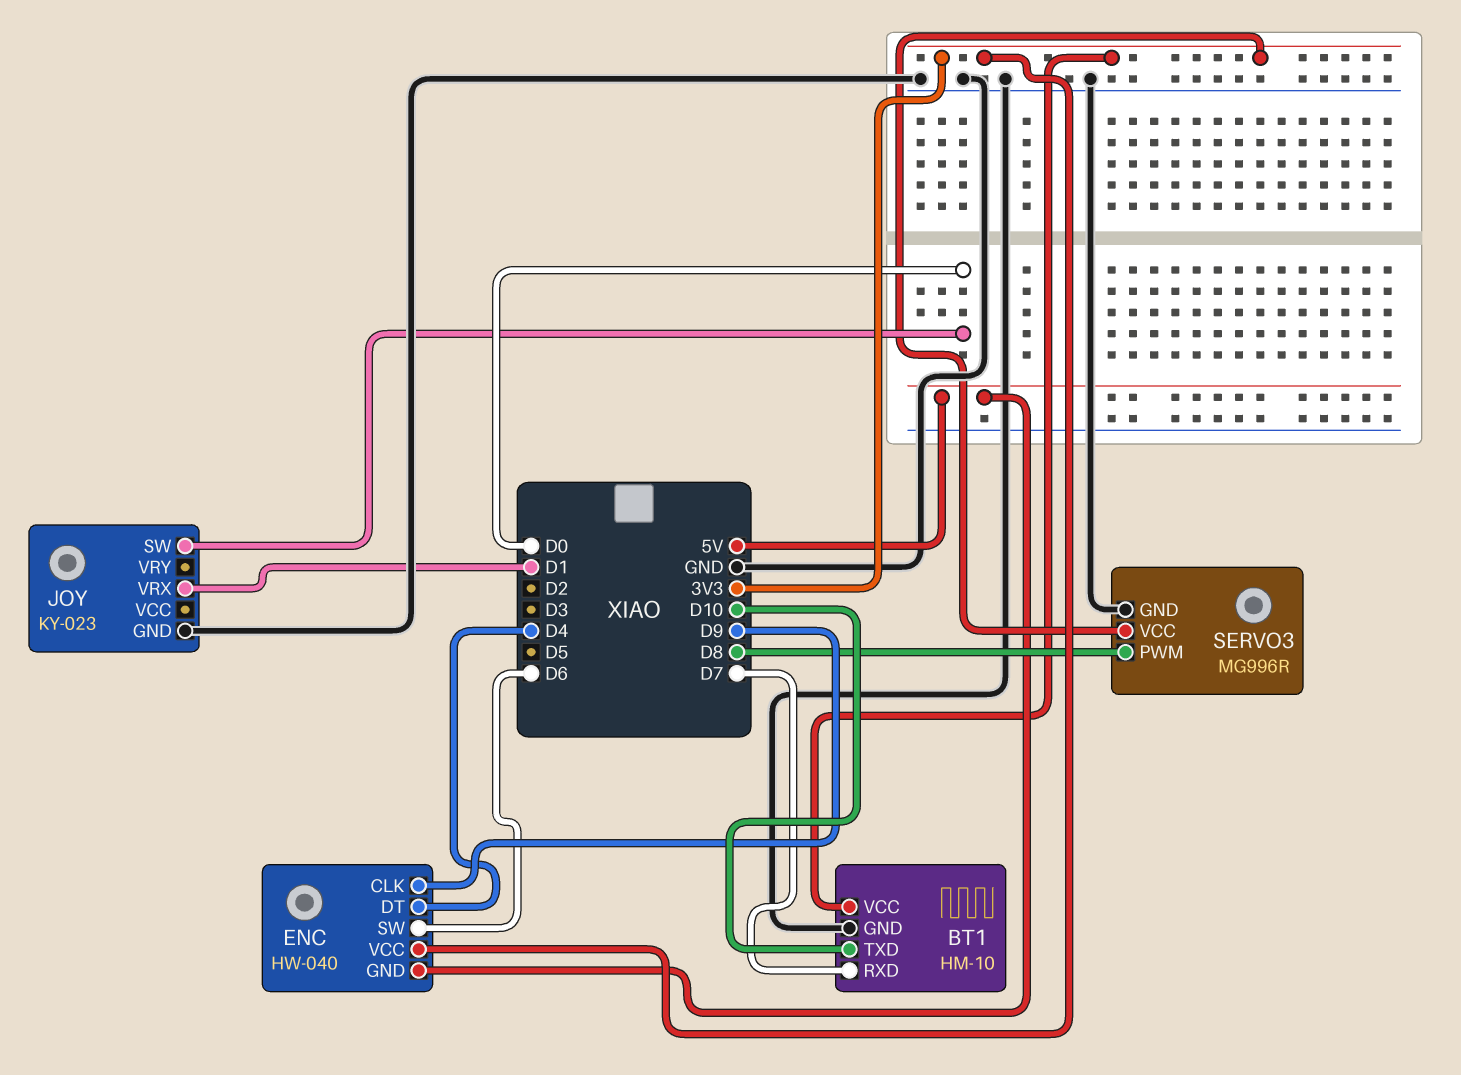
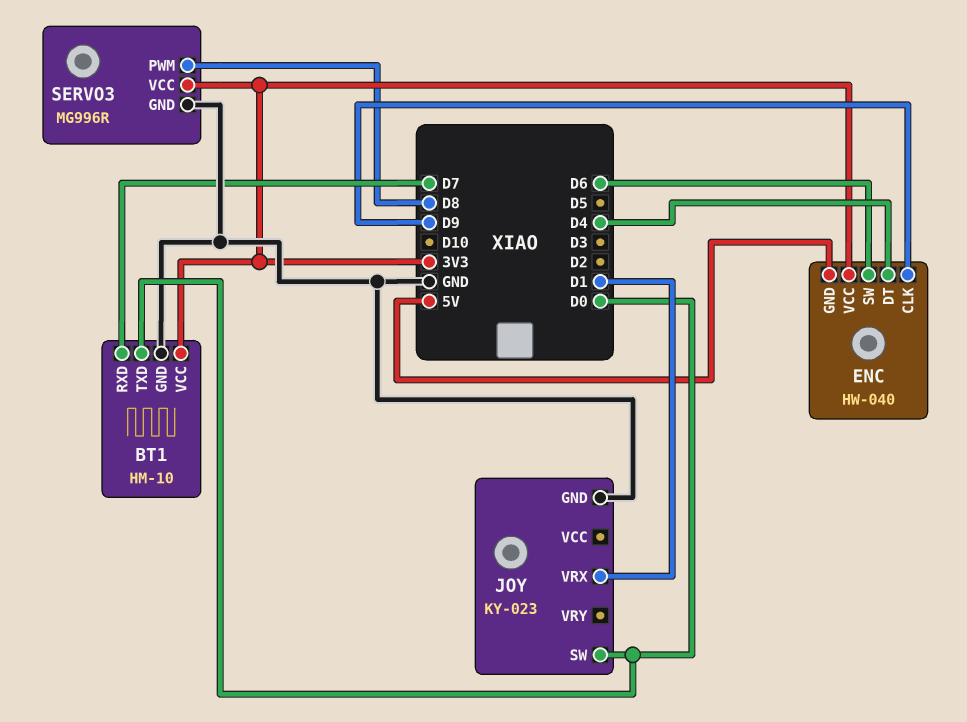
BT1 pin TXD: D10 -> D0

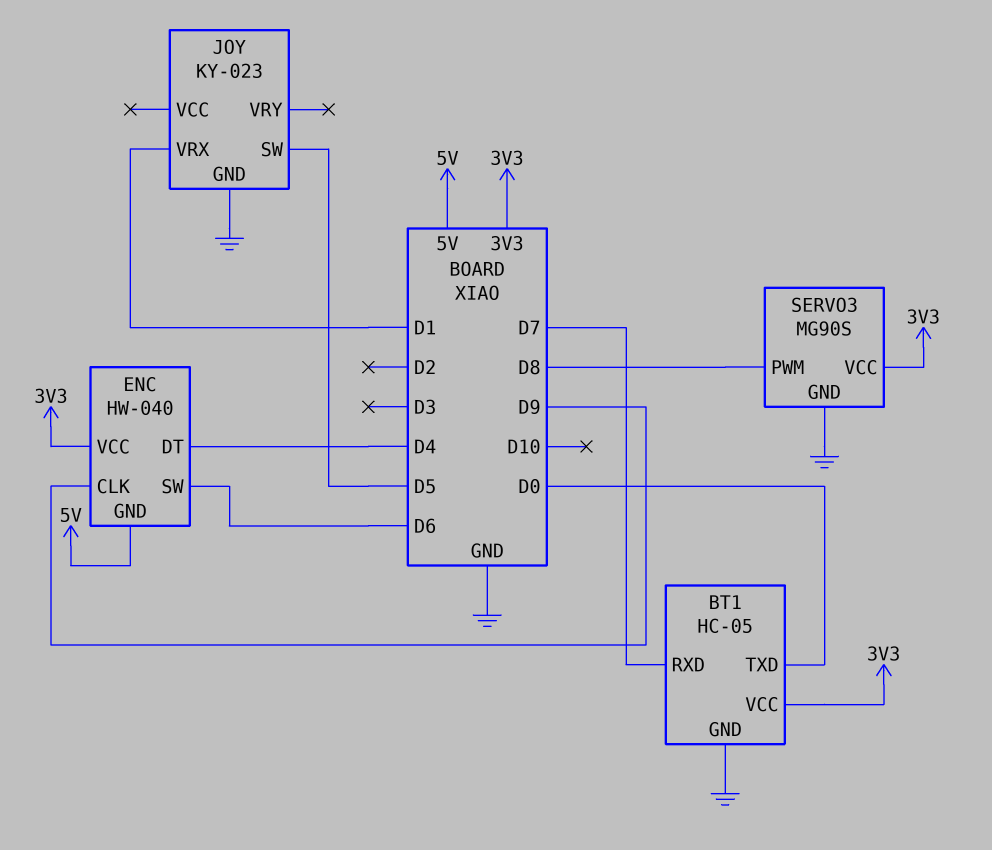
BT1: HM-10 -> HC-05
JOY pin SW: D0 -> D5
SERVO3: MG996R -> MG90S

